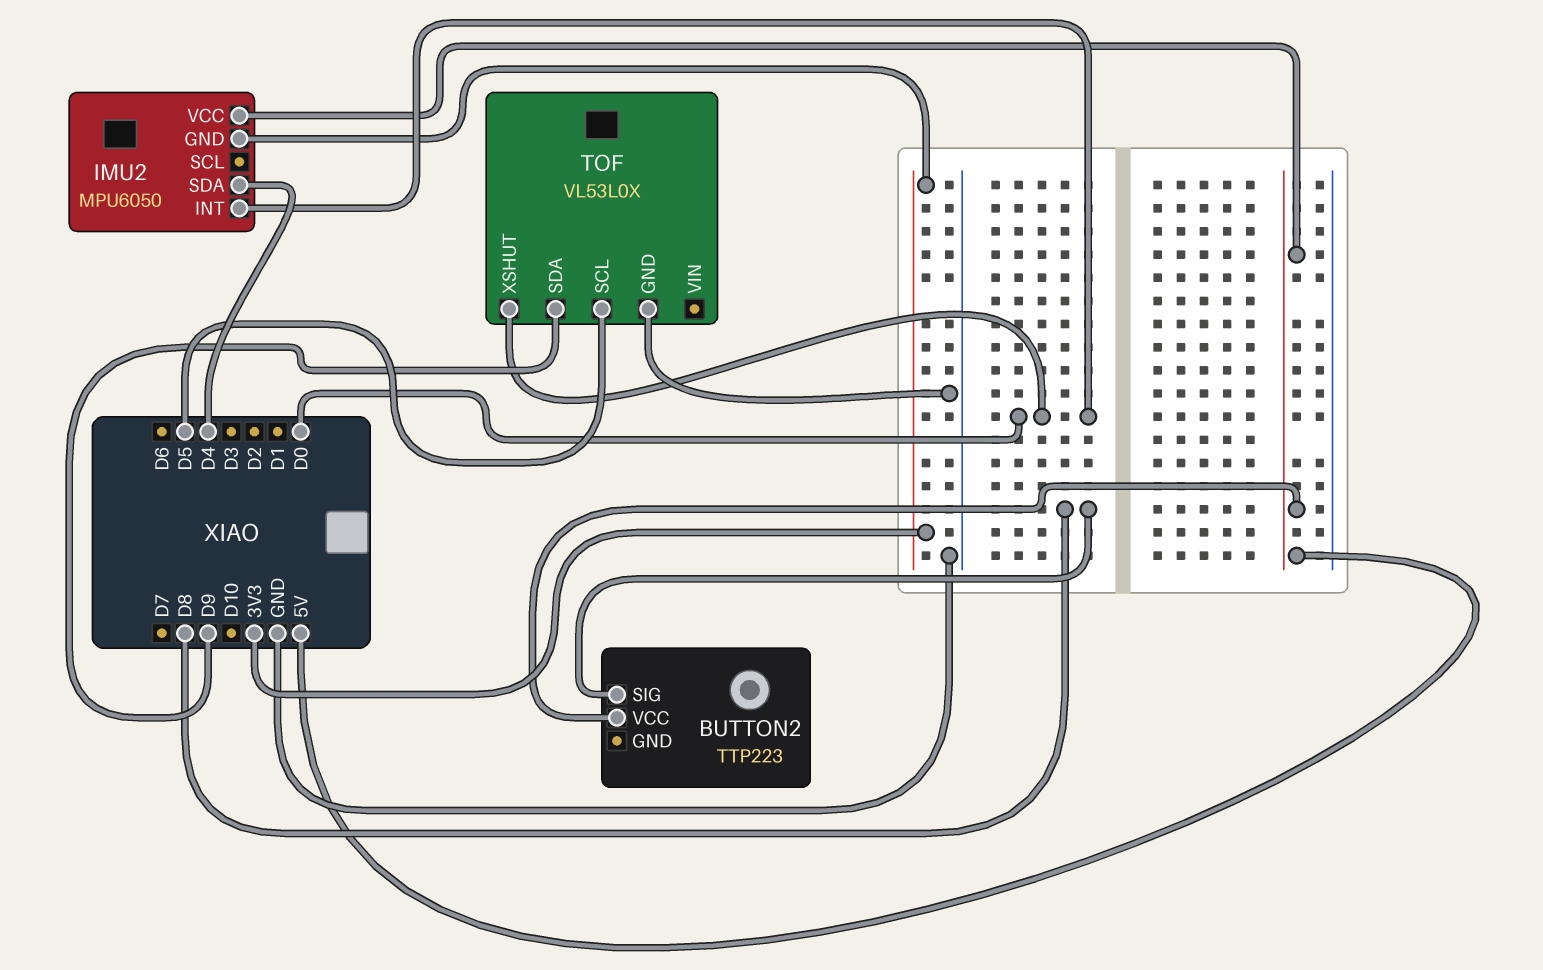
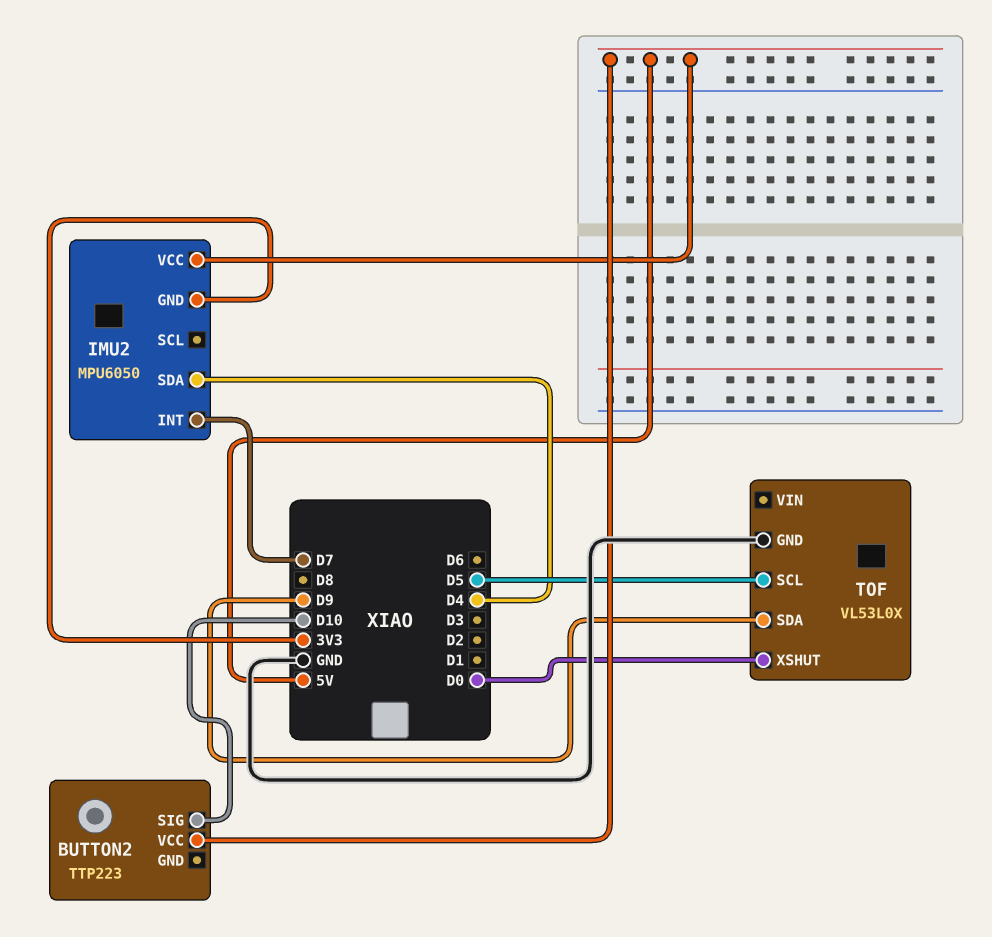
BUTTON2 pin SIG: D8 -> D10
IMU2 pin INT: D0 -> D7

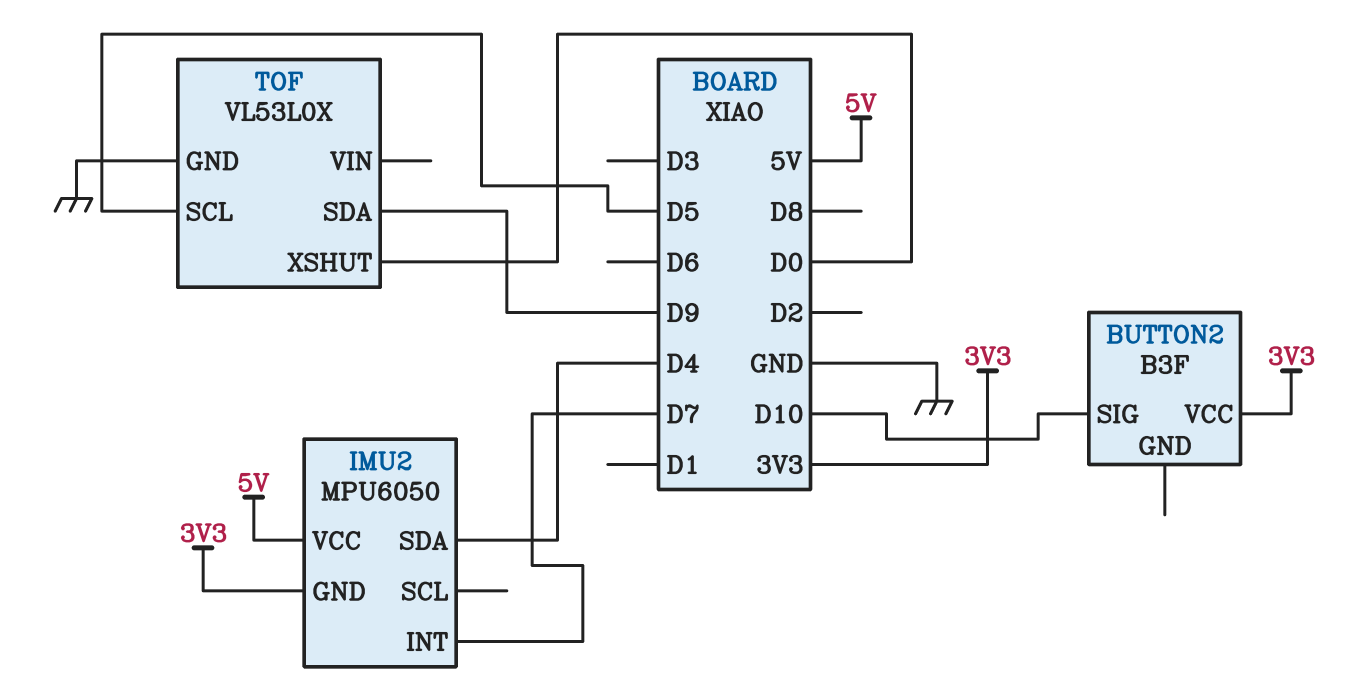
BUTTON2: TTP223 -> B3F
BUTTON2 pin VCC: 5V -> 3V3

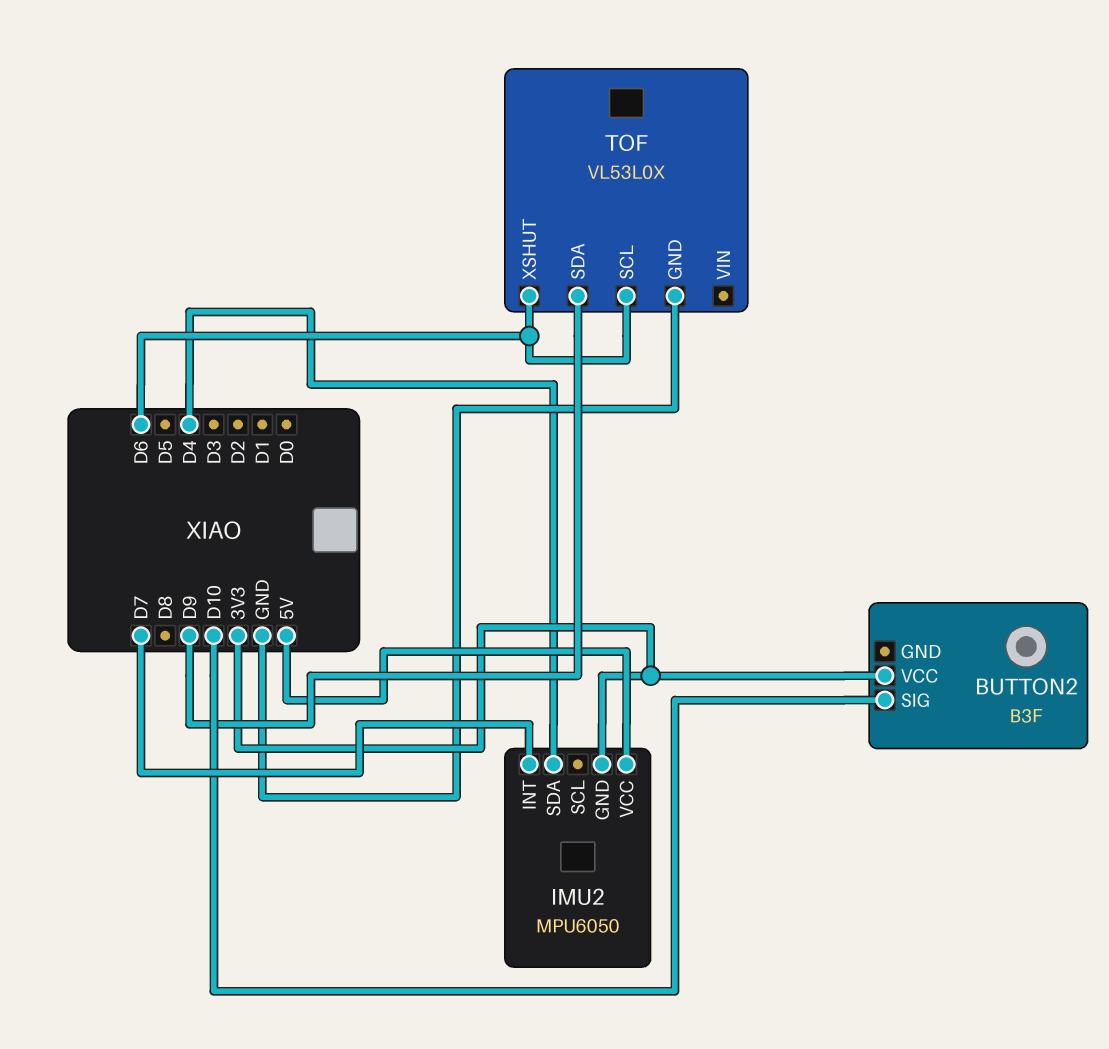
TOF pin SCL: D5 -> D6
TOF pin XSHUT: D0 -> D6

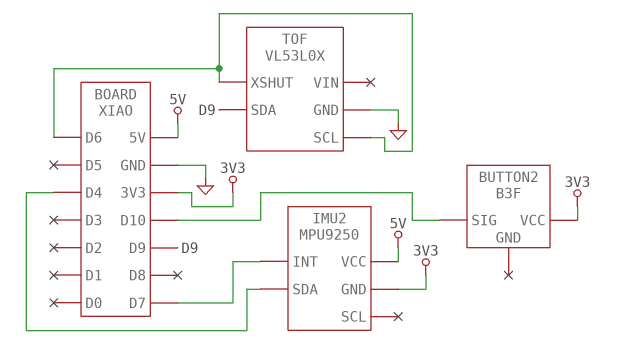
IMU2: MPU6050 -> MPU9250

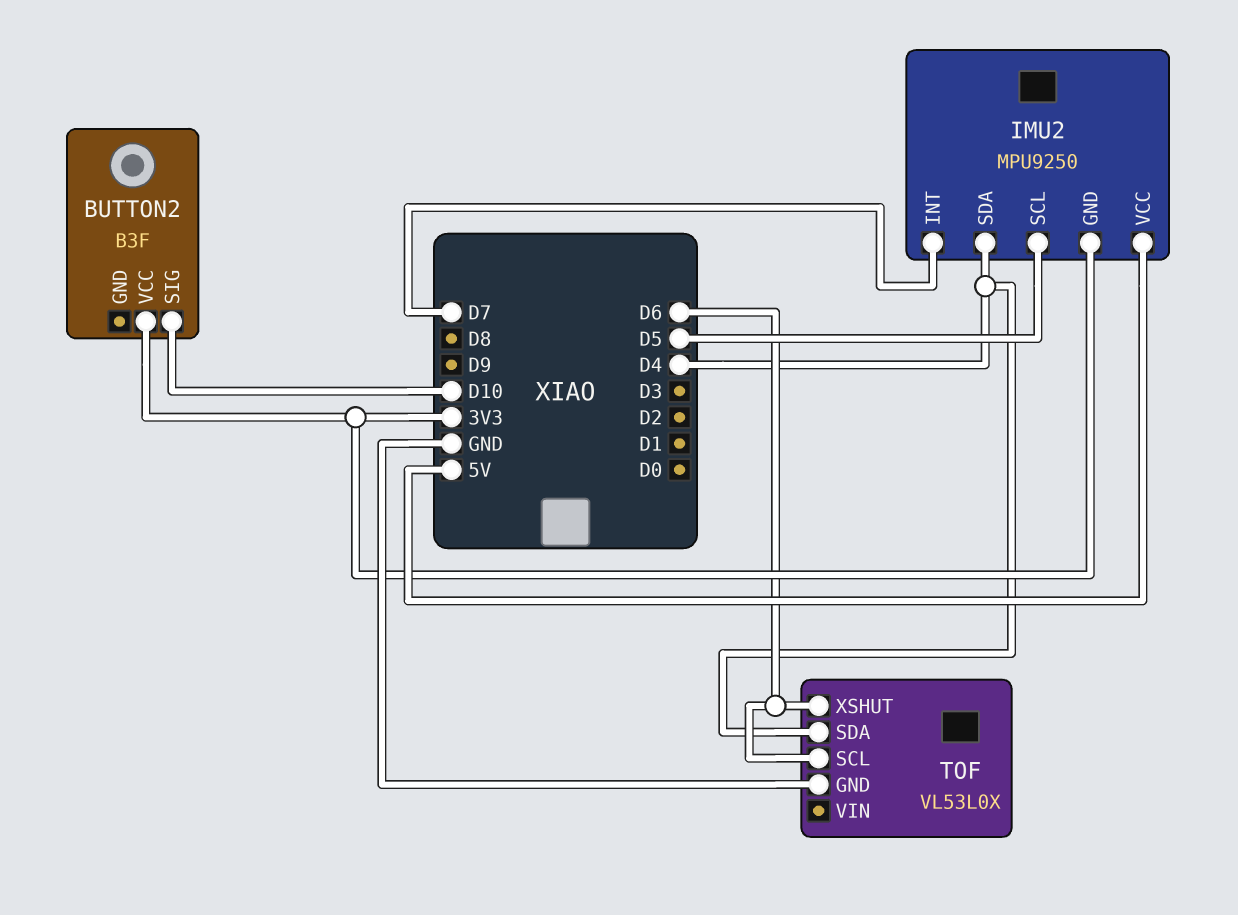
IMU2 pin SCL: none -> D5
TOF pin SDA: D9 -> D4

